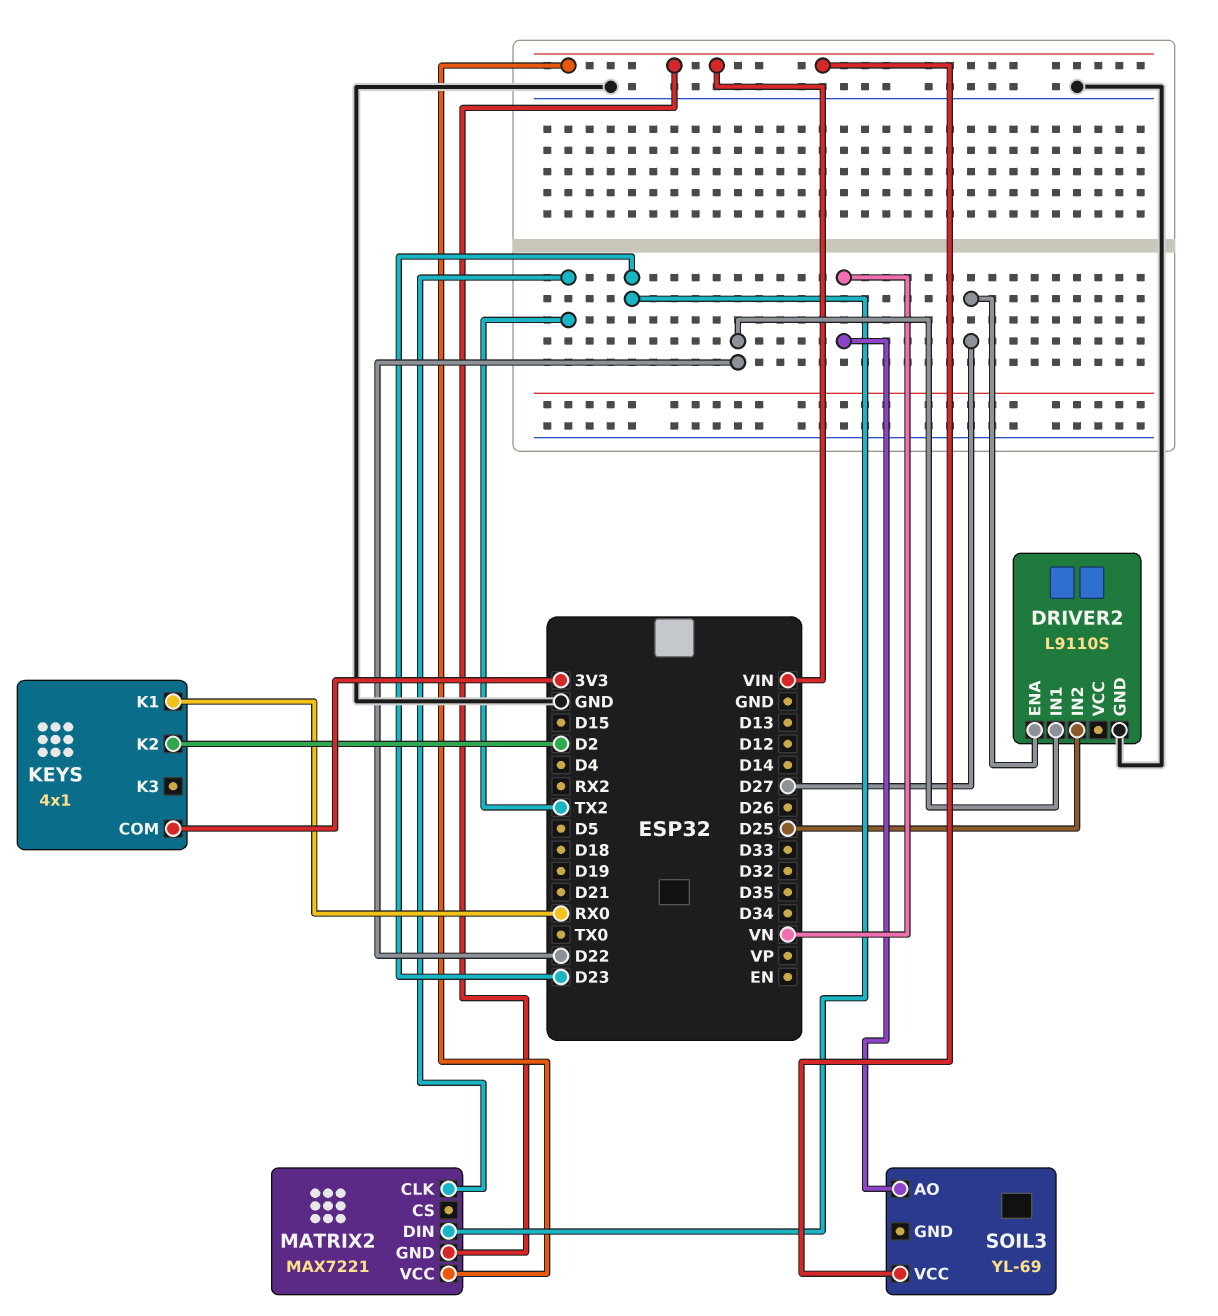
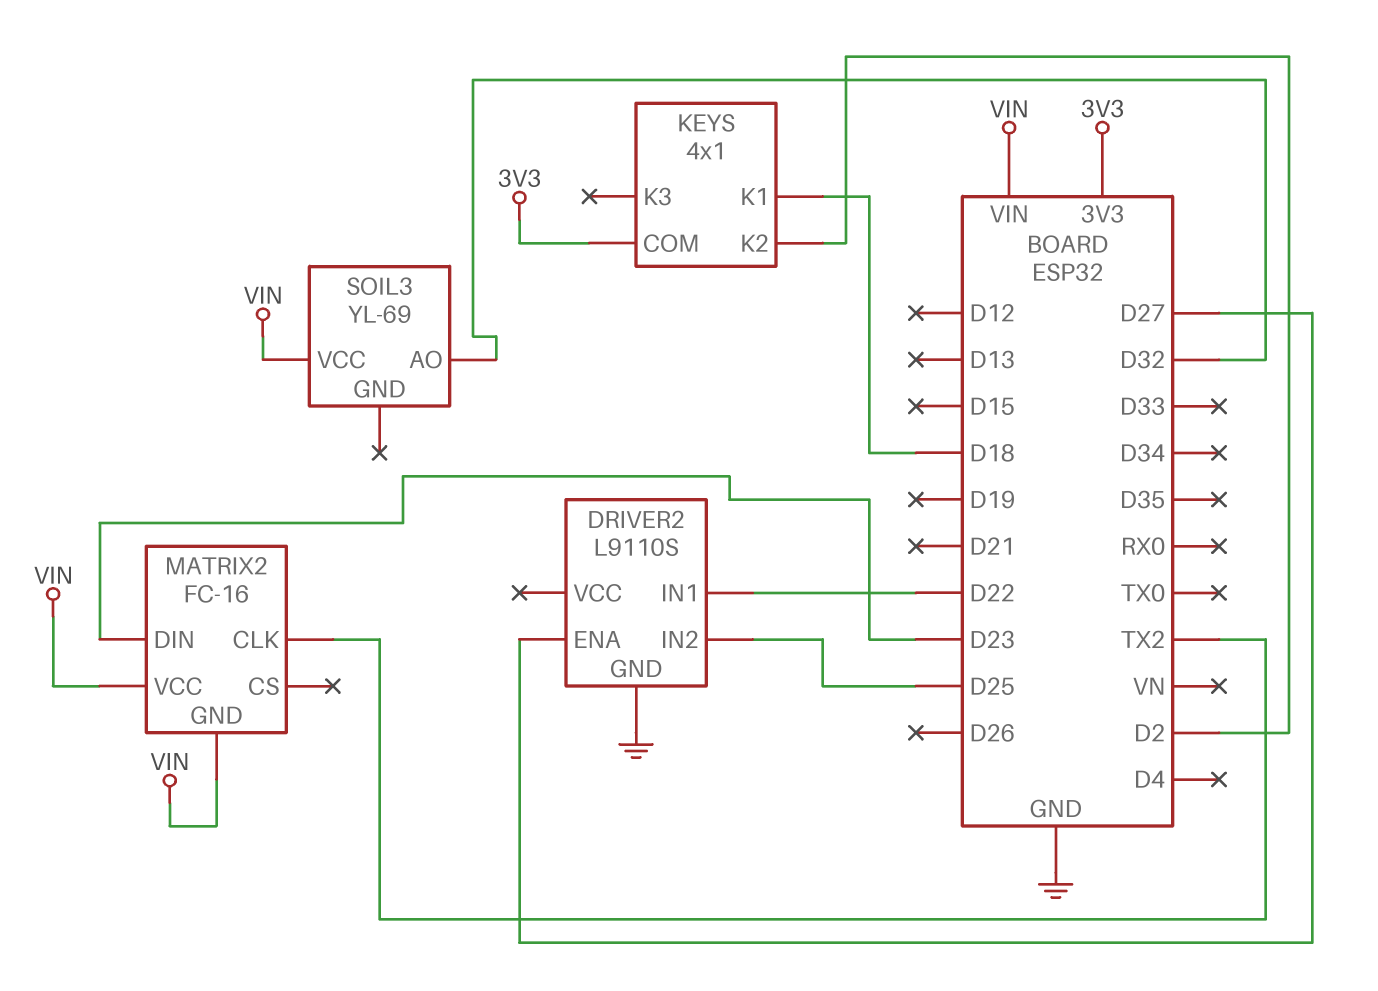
KEYS pin K1: RX0 -> D18
MATRIX2: MAX7221 -> FC-16
SOIL3 pin AO: VN -> D32

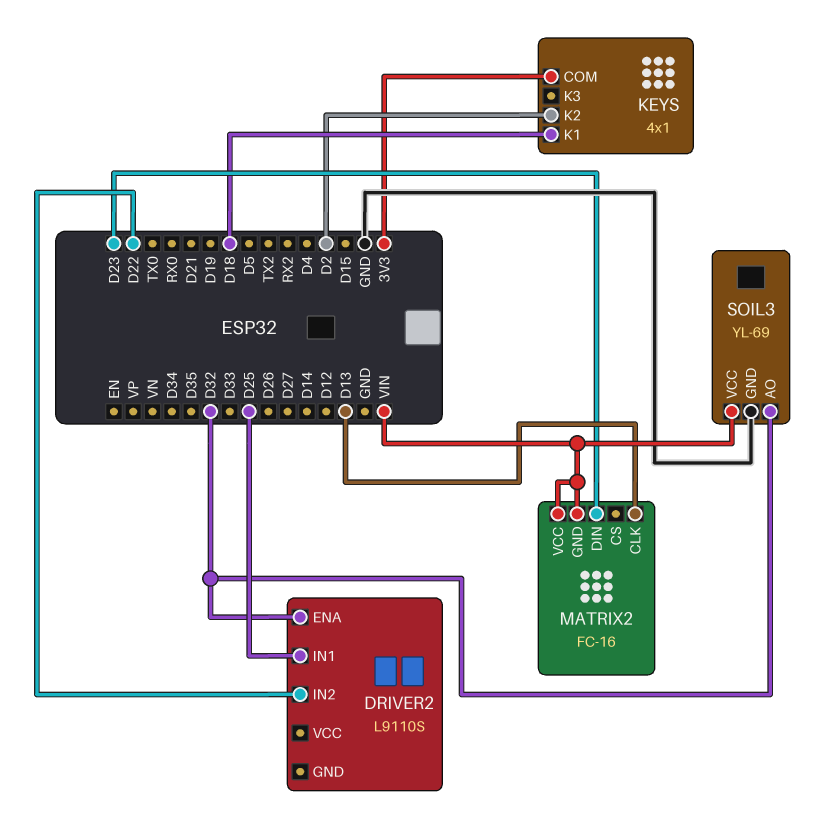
DRIVER2 pin ENA: D27 -> D32
DRIVER2 pin GND: GND -> none
DRIVER2 pin IN1: D22 -> D25
DRIVER2 pin IN2: D25 -> D22
MATRIX2 pin CLK: TX2 -> D13
SOIL3 pin GND: none -> GND

